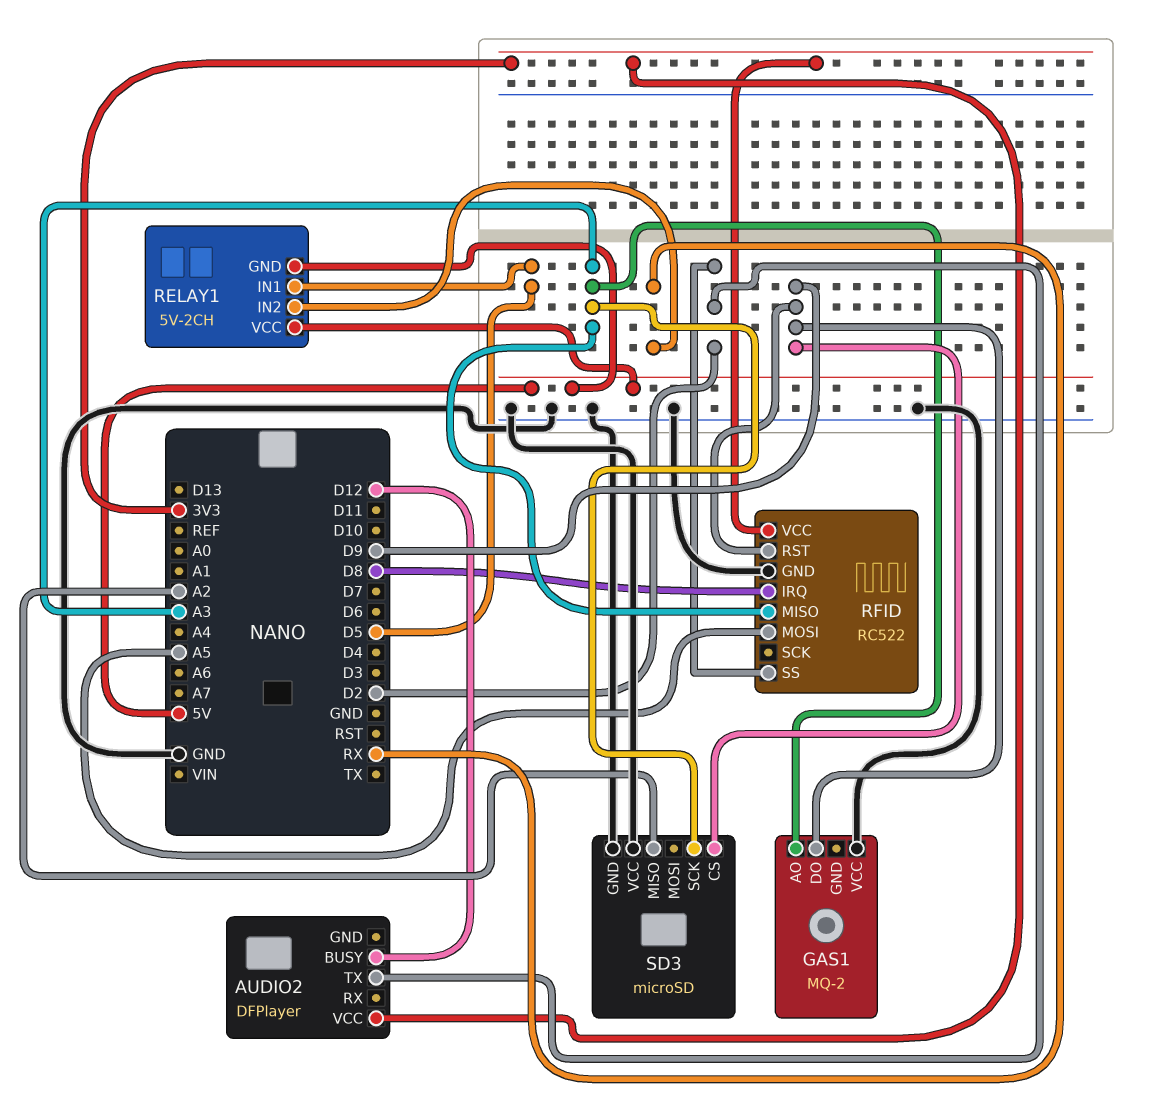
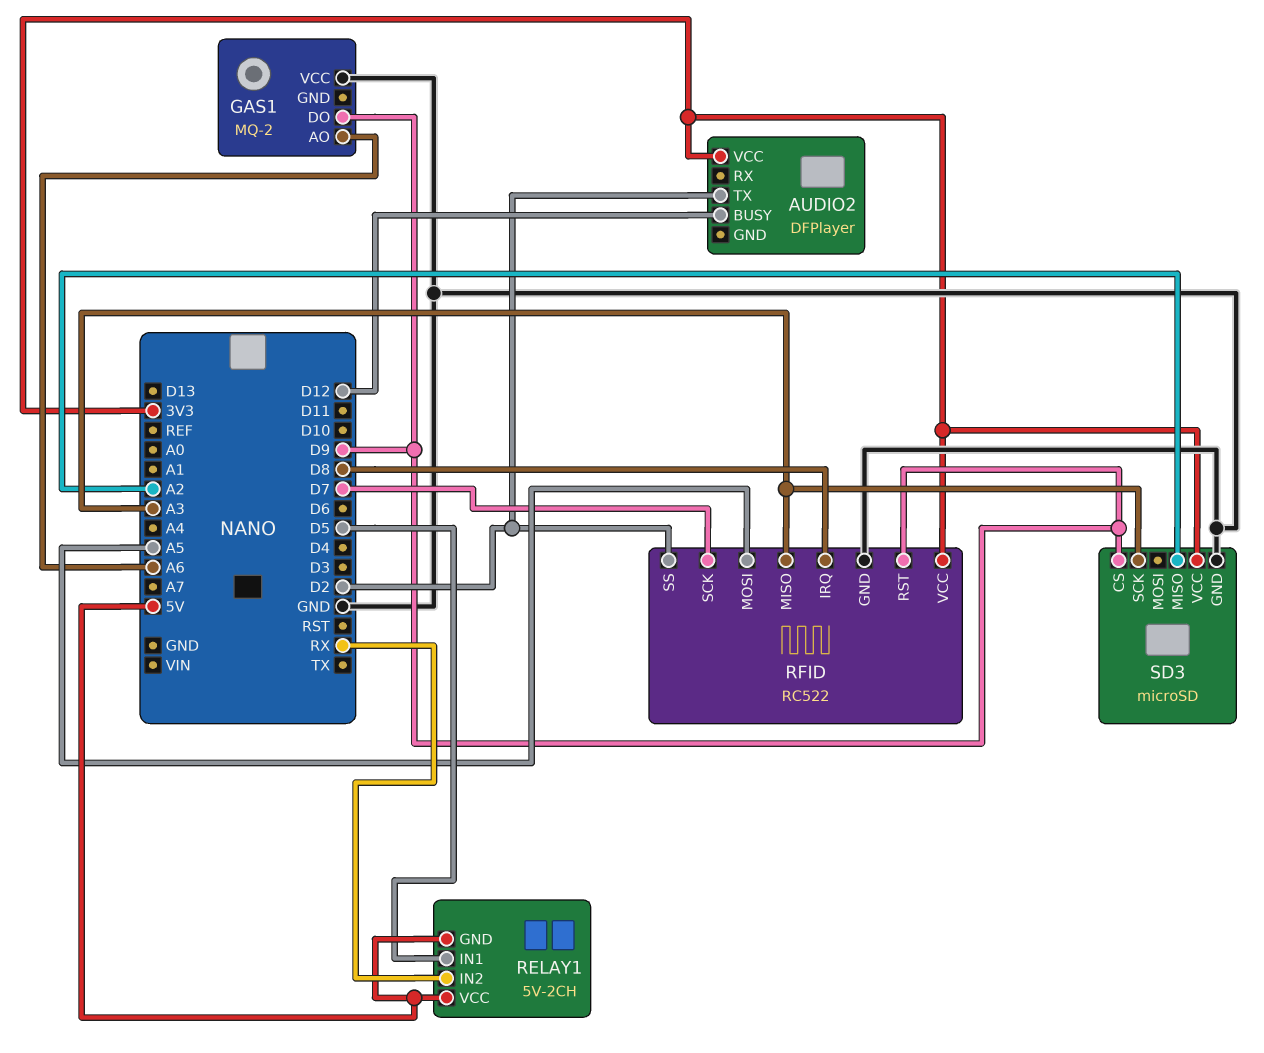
GAS1 pin AO: A3 -> A6
RFID pin SCK: none -> D7
SD3 pin VCC: GND -> 3V3

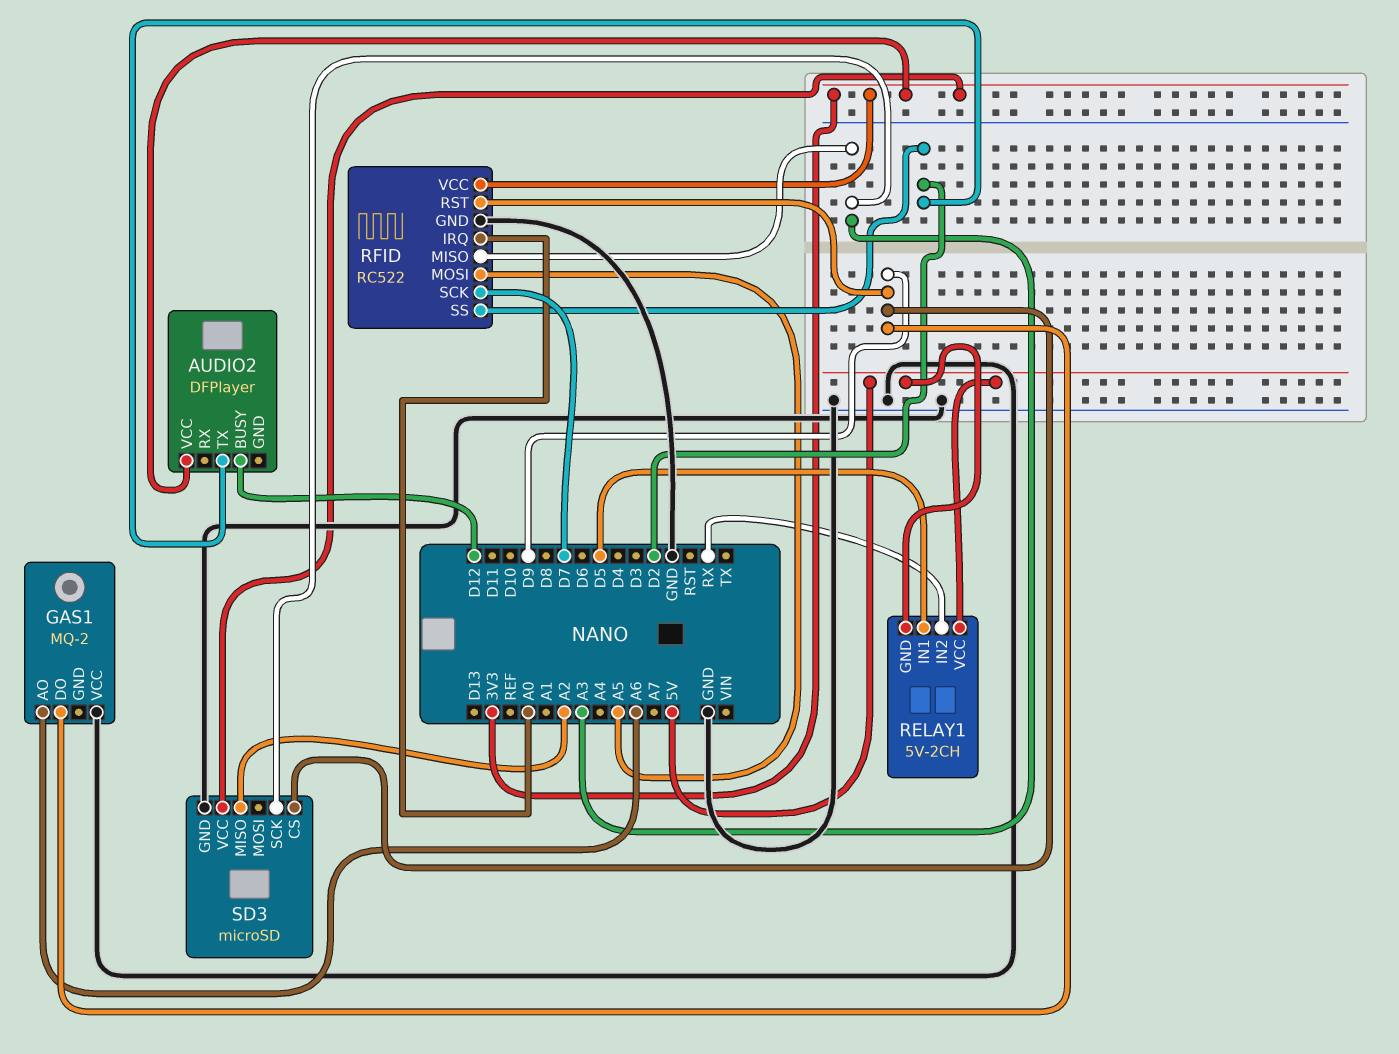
RFID pin IRQ: D8 -> A0

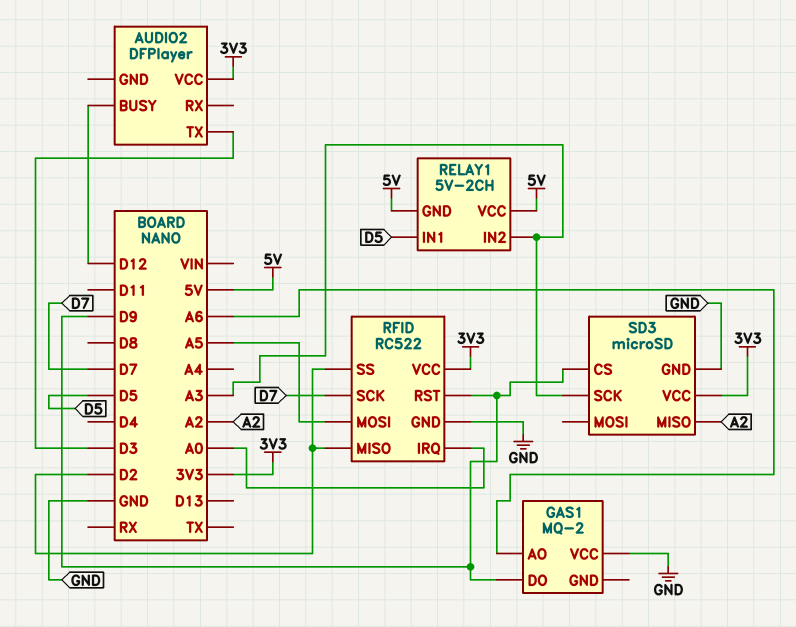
AUDIO2 pin TX: D2 -> D3
RELAY1 pin IN2: RX -> A3
RFID pin MISO: A3 -> D2

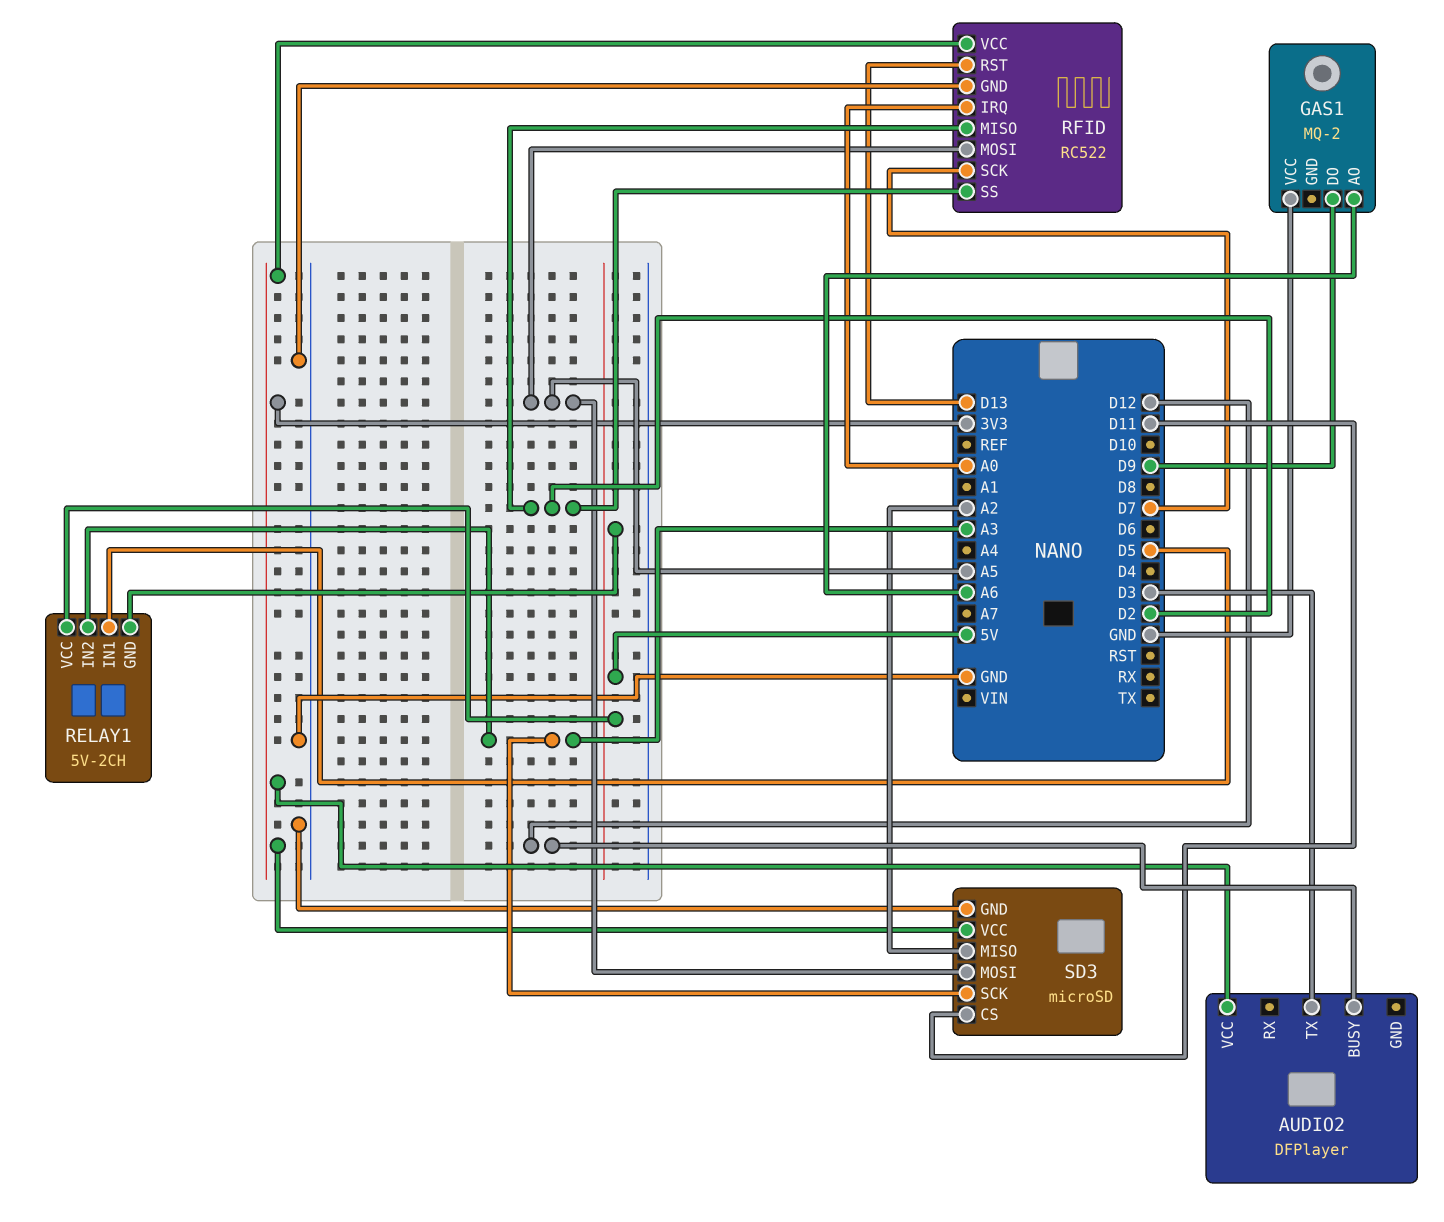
RFID pin RST: D9 -> D13
SD3 pin CS: D9 -> D11
SD3 pin MOSI: none -> A5

